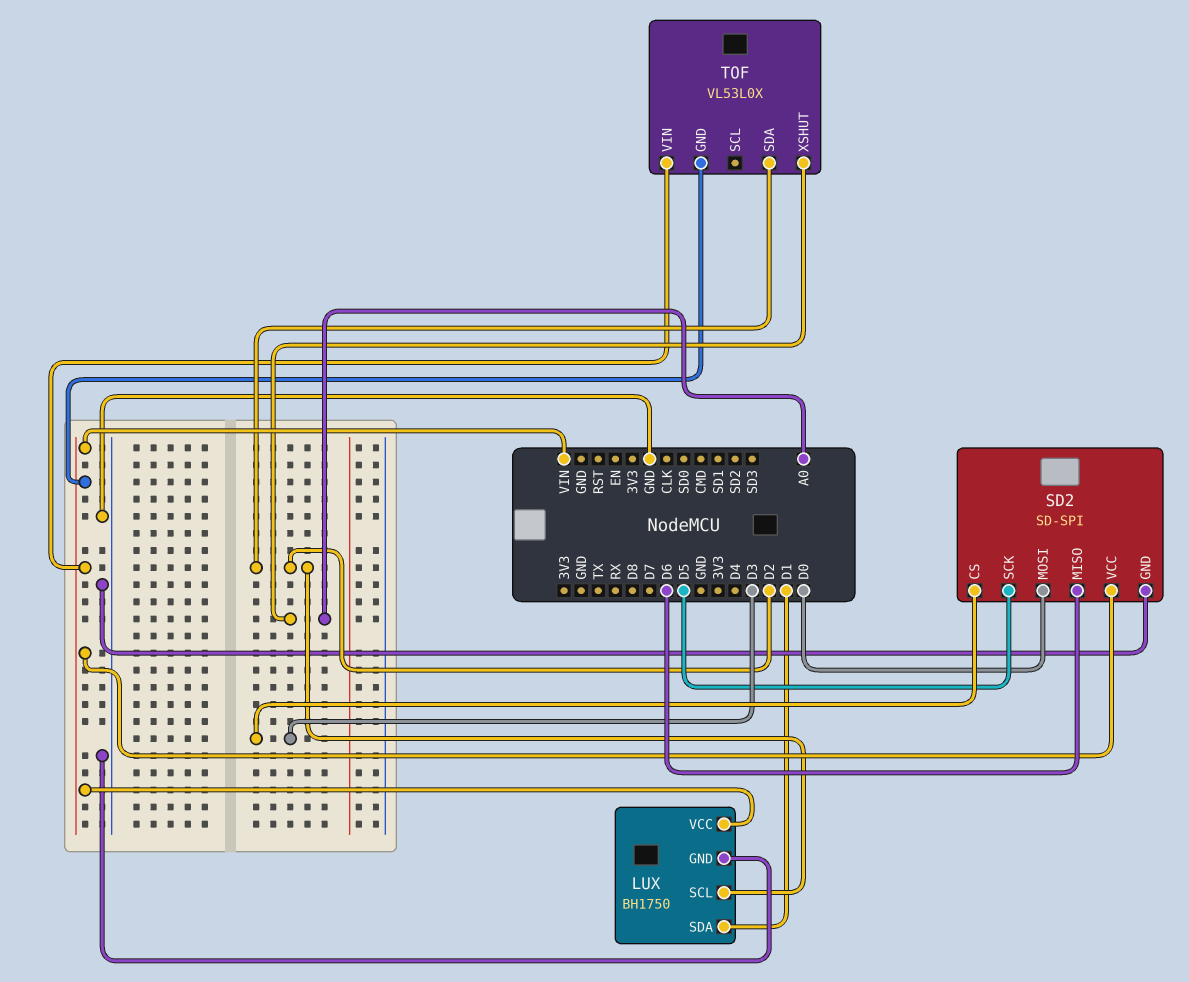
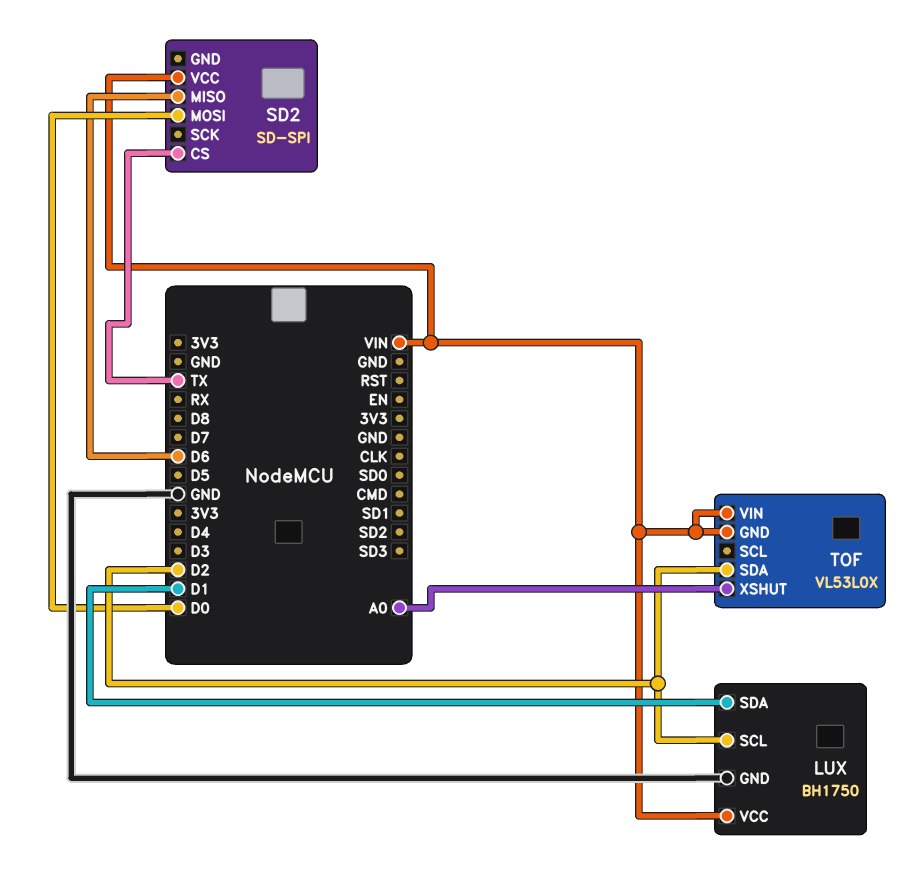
SD2 pin CS: D3 -> TX
SD2 pin GND: GND -> none
SD2 pin SCK: D5 -> none

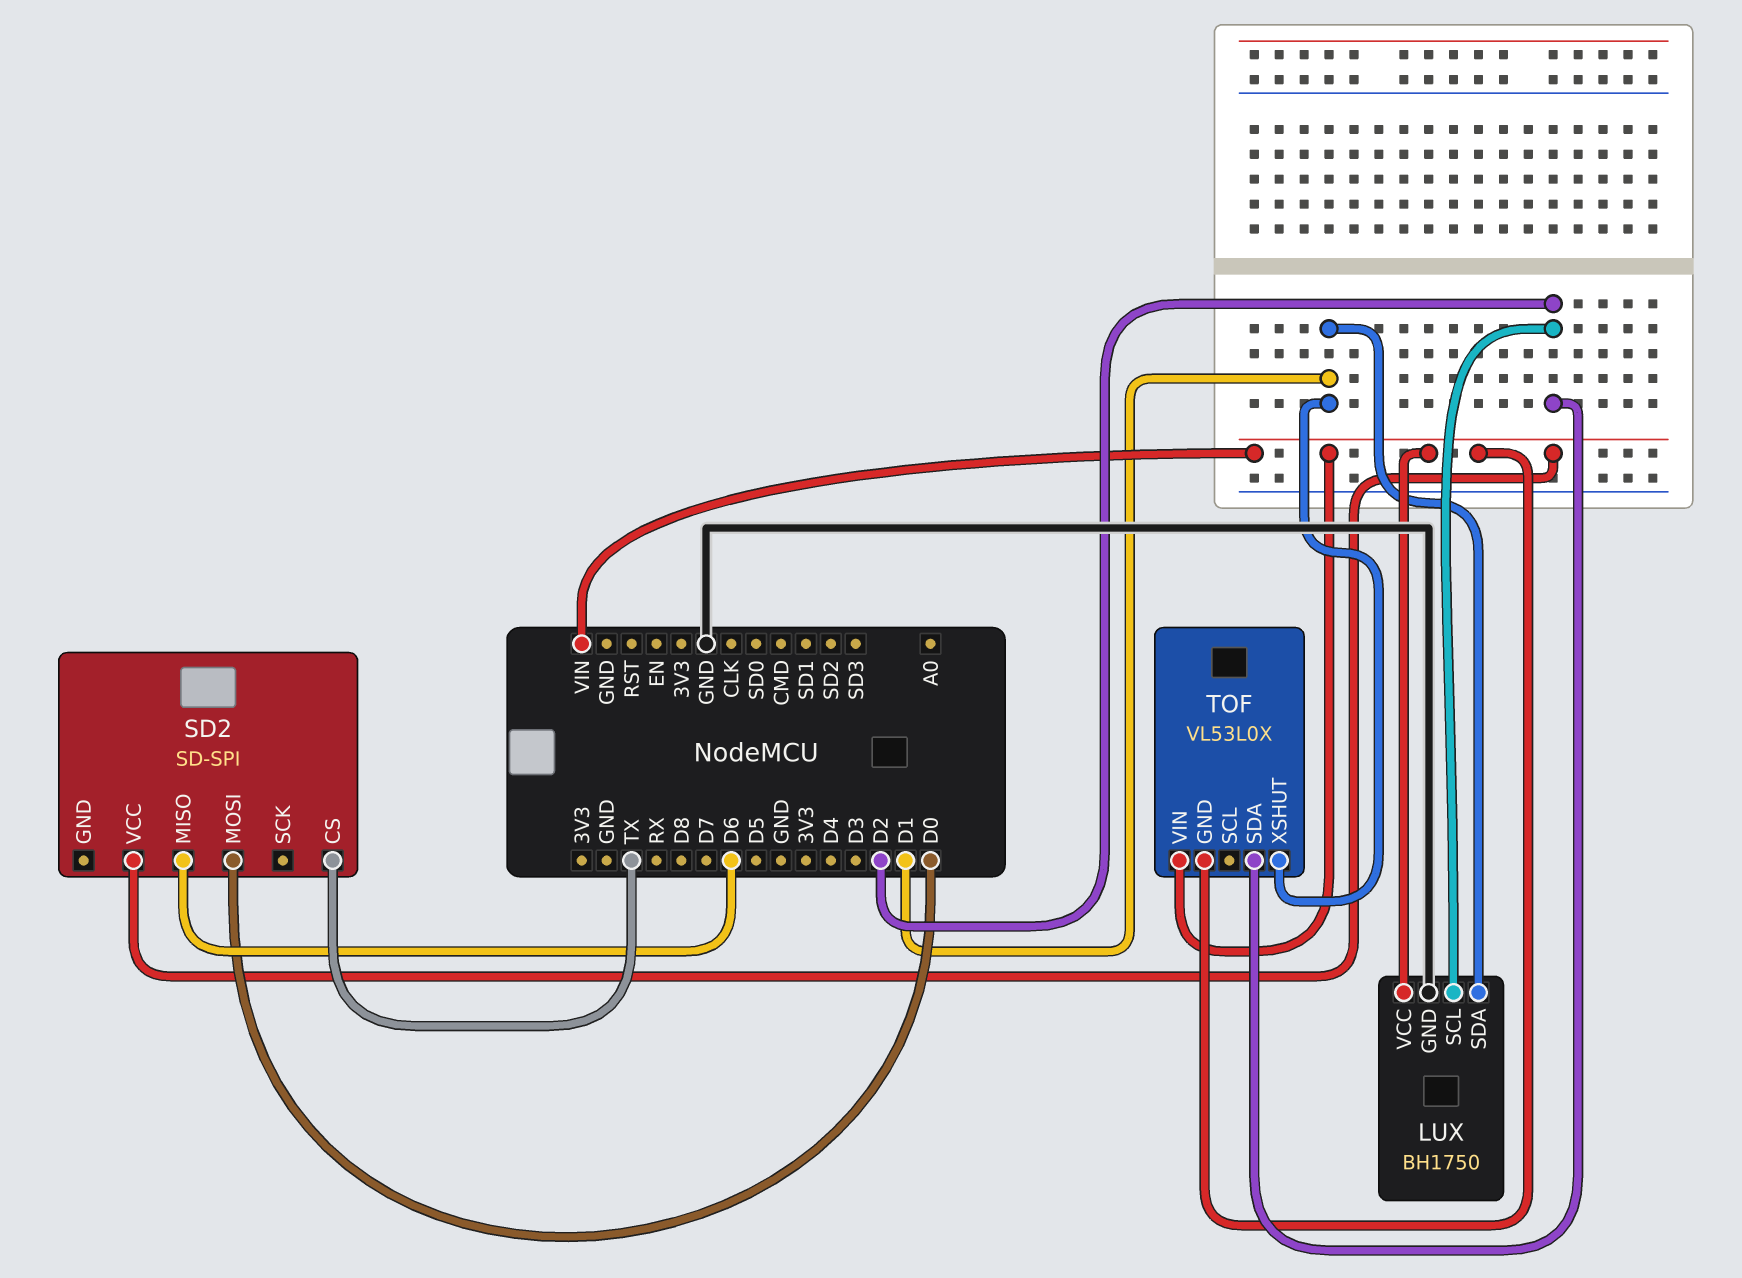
TOF pin XSHUT: A0 -> D1

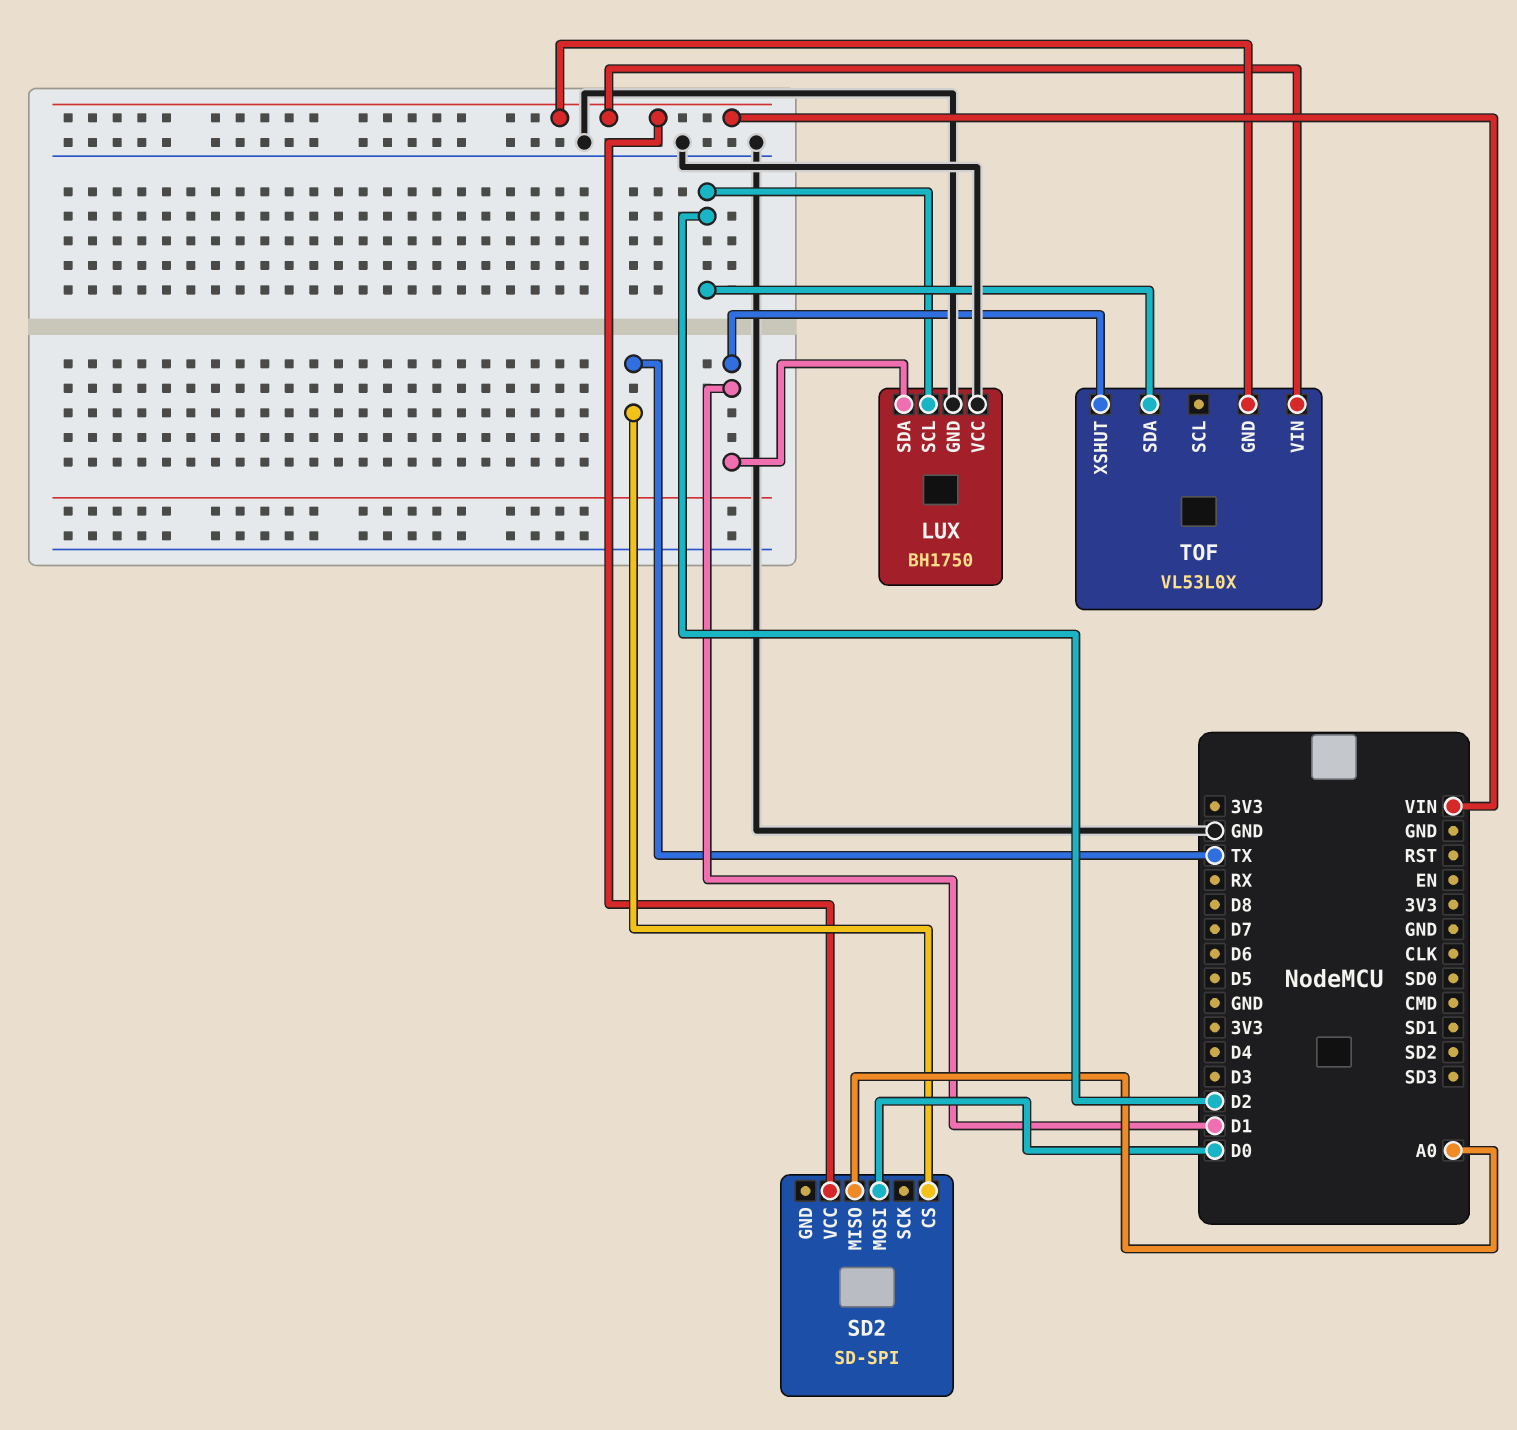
LUX pin VCC: VIN -> GND
SD2 pin MISO: D6 -> A0

